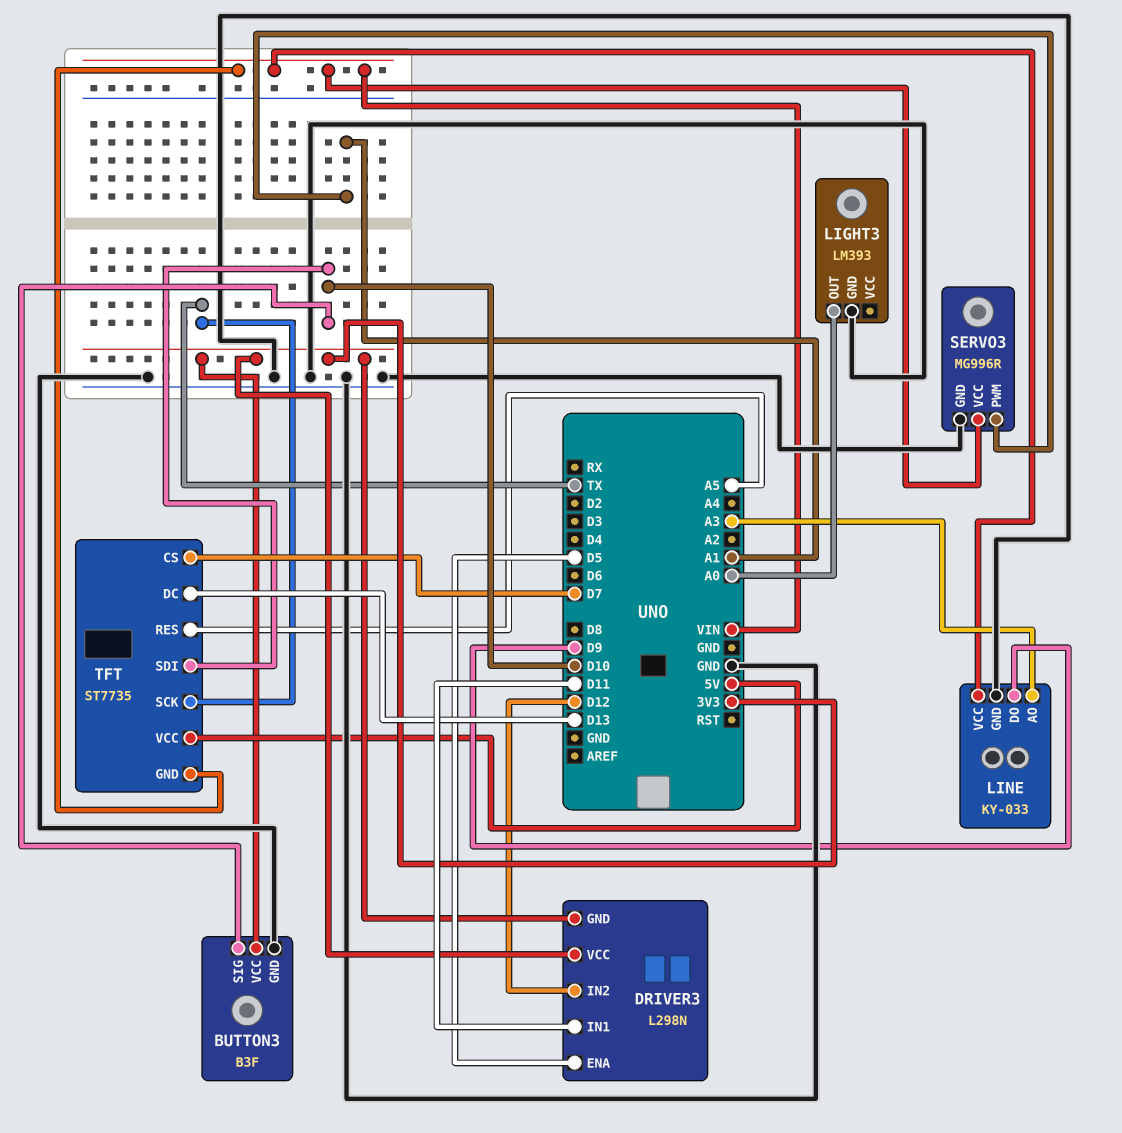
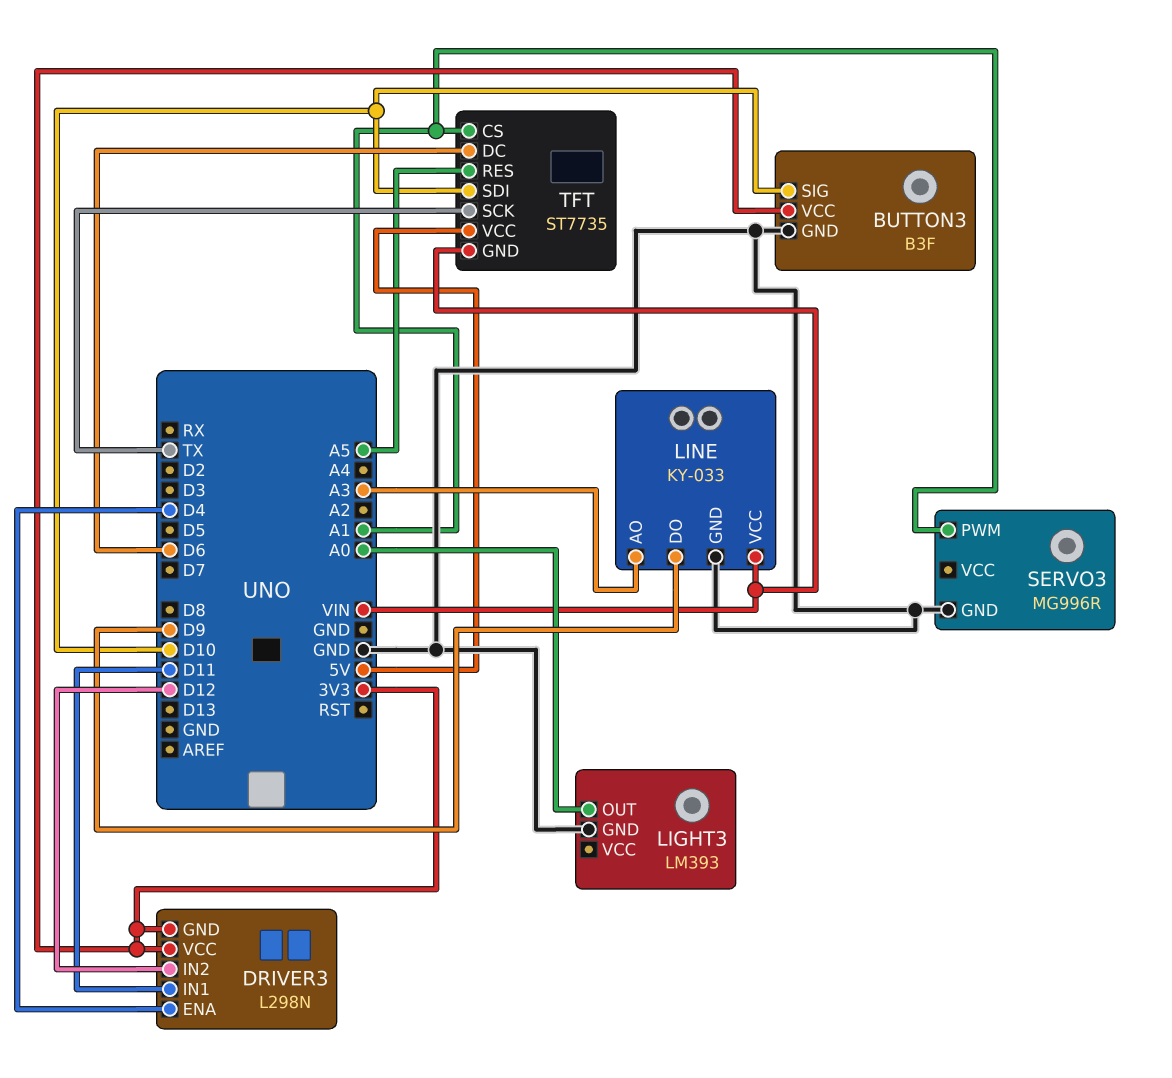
DRIVER3 pin ENA: D5 -> D4
SERVO3 pin VCC: VIN -> none
TFT pin CS: D7 -> A1
TFT pin DC: D13 -> D6

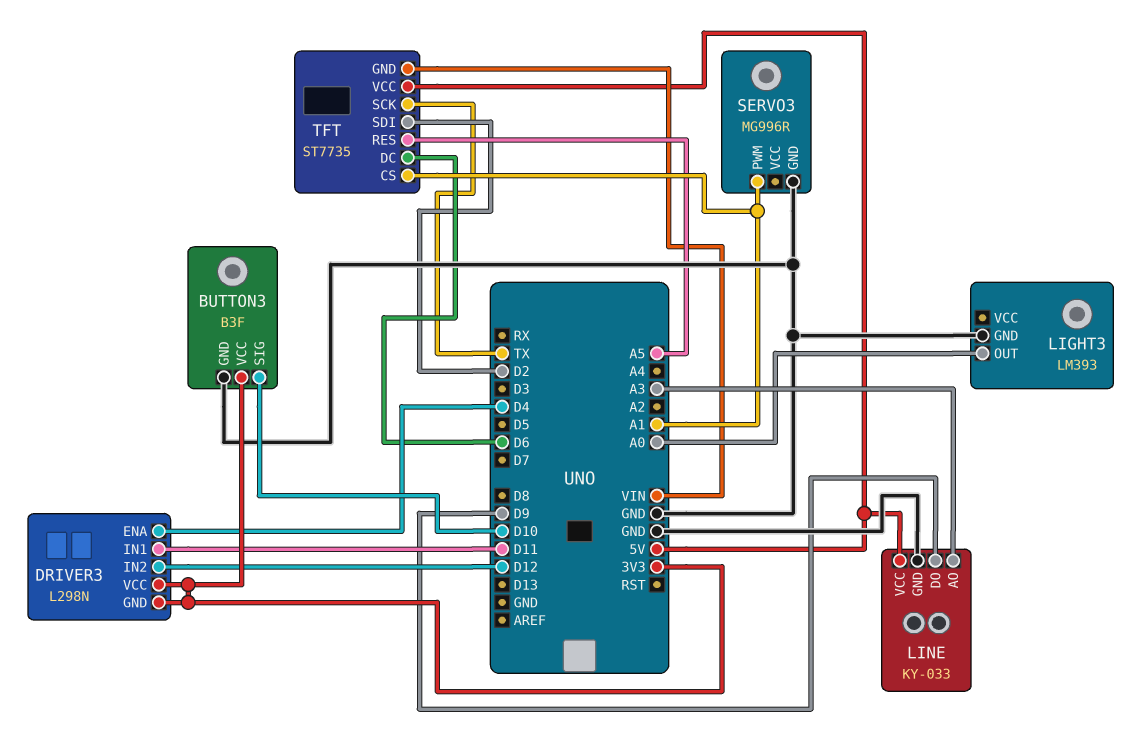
LINE pin VCC: VIN -> 5V
TFT pin SDI: D10 -> D2

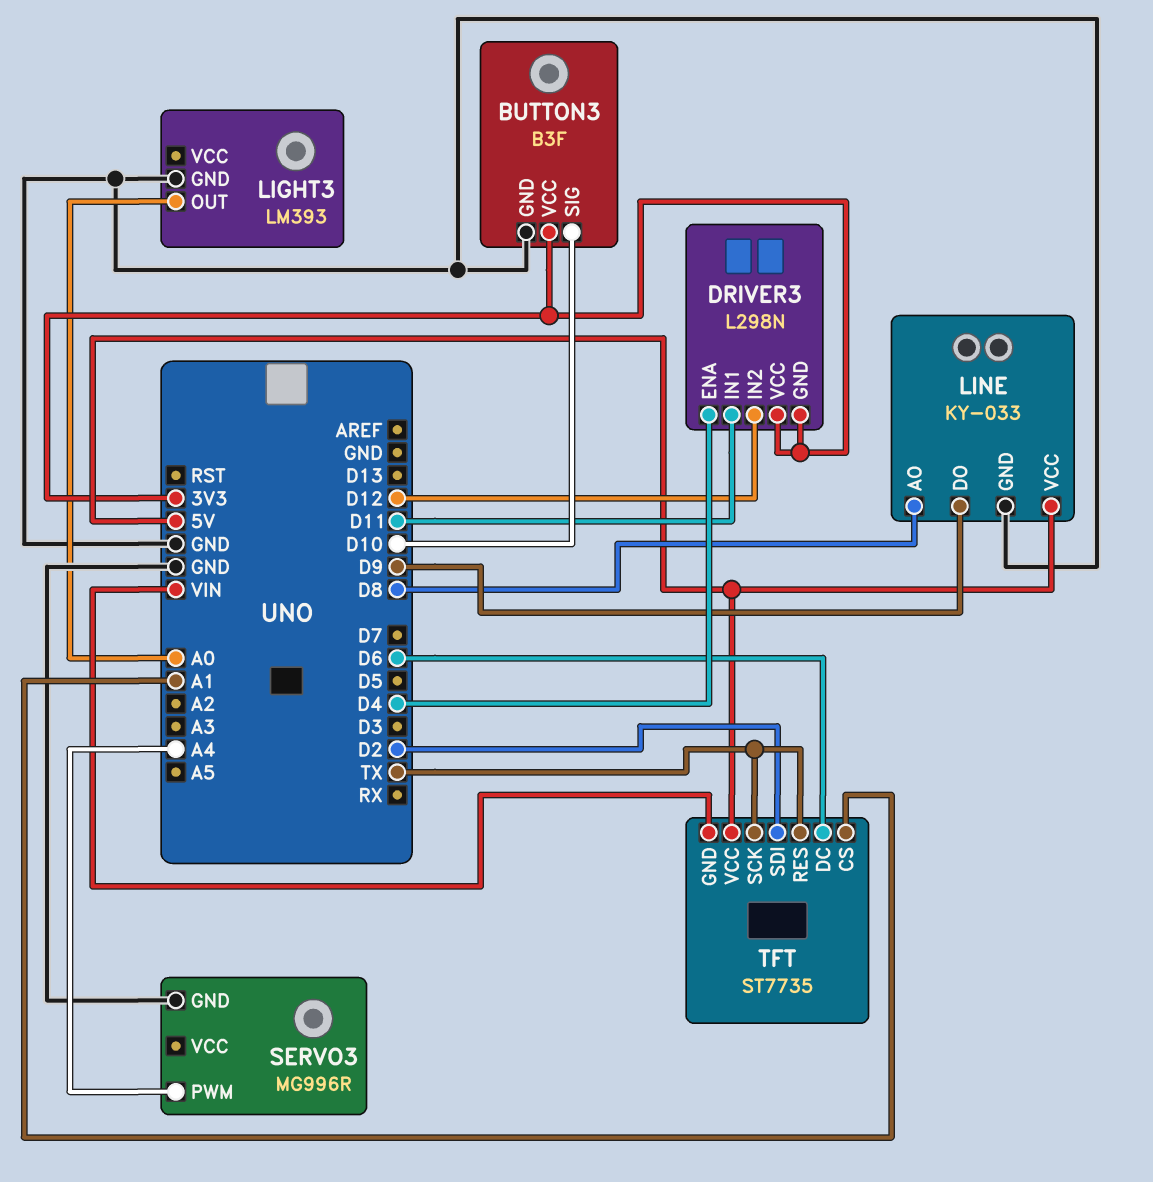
LINE pin AO: A3 -> D8
SERVO3 pin PWM: A1 -> A4
TFT pin RES: A5 -> TX

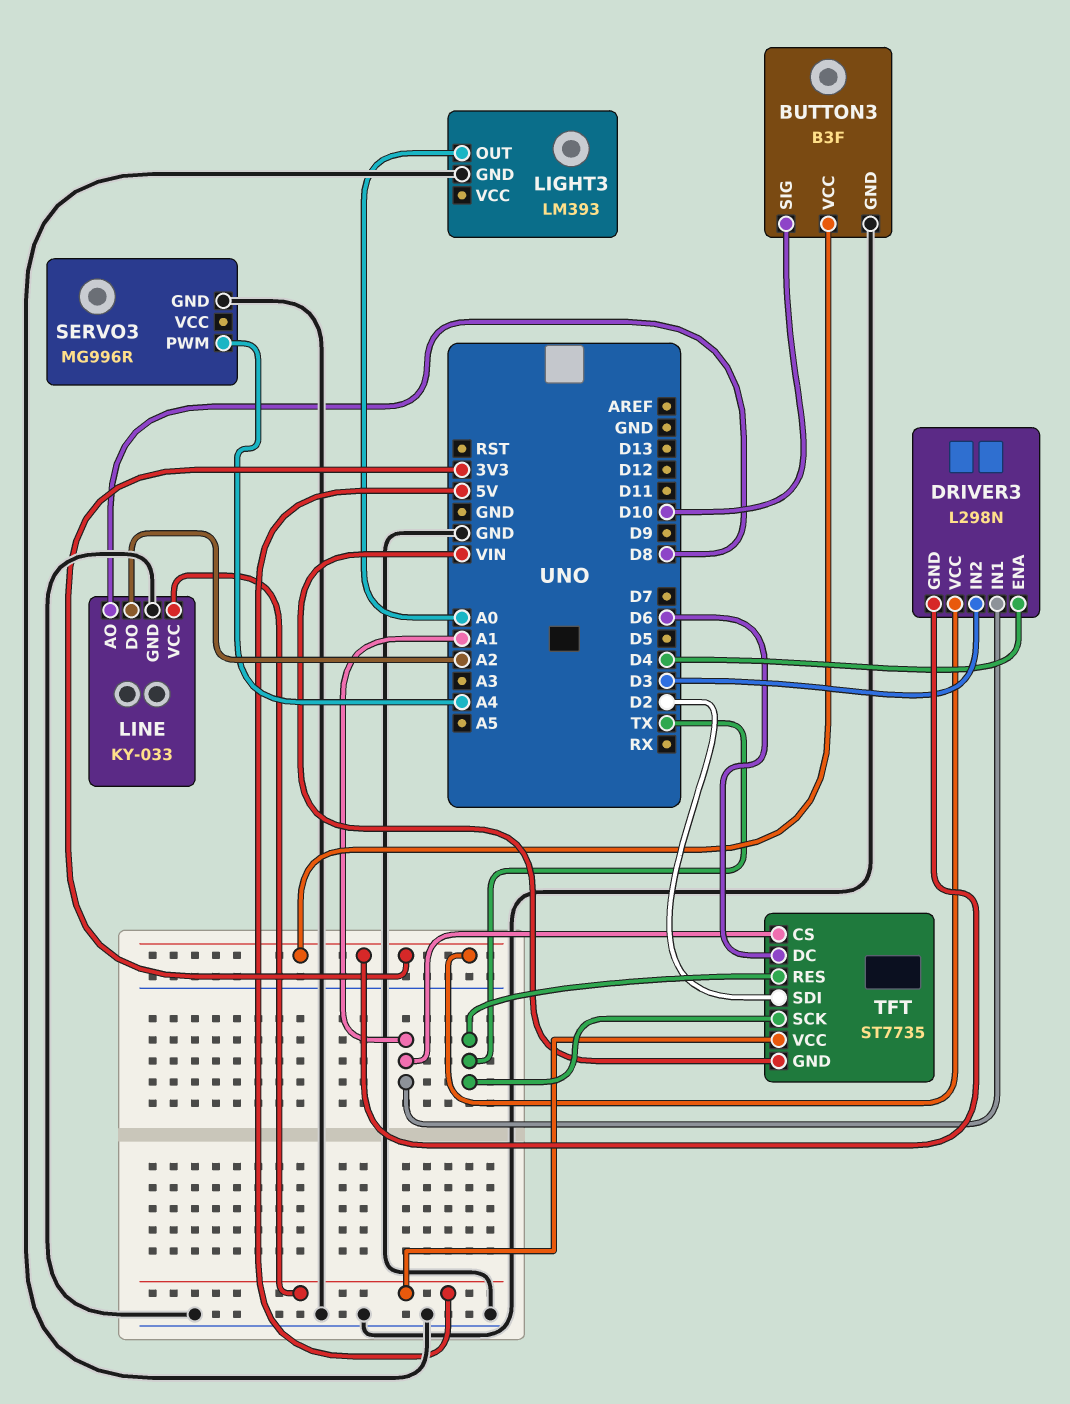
DRIVER3 pin IN1: D11 -> A1
DRIVER3 pin IN2: D12 -> D3
LINE pin DO: D9 -> A2

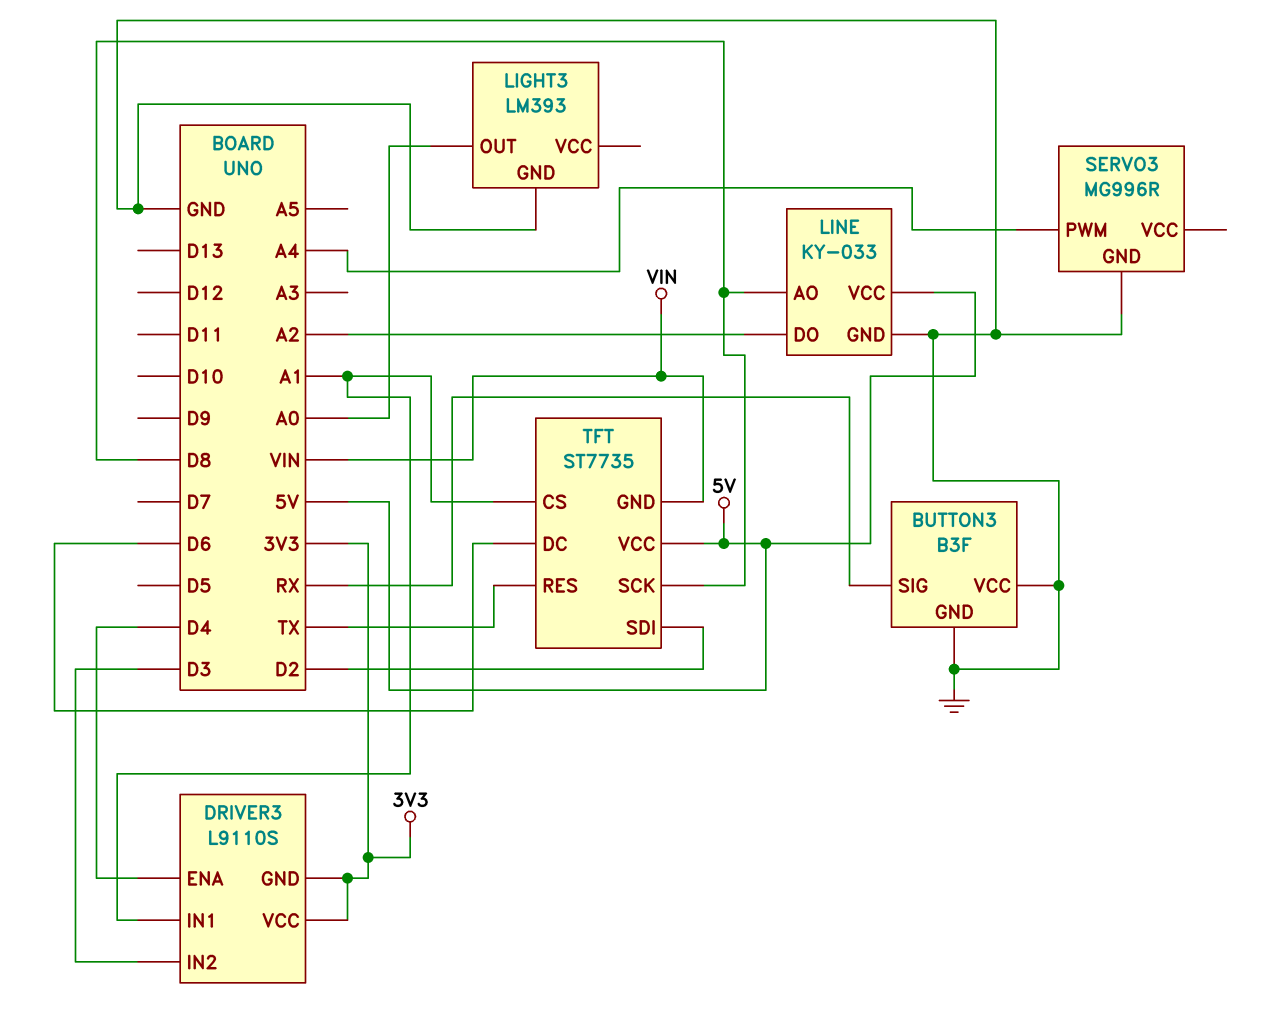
BUTTON3 pin SIG: D10 -> RX
BUTTON3 pin VCC: 3V3 -> GND
DRIVER3: L298N -> L9110S
TFT pin SCK: TX -> D8

